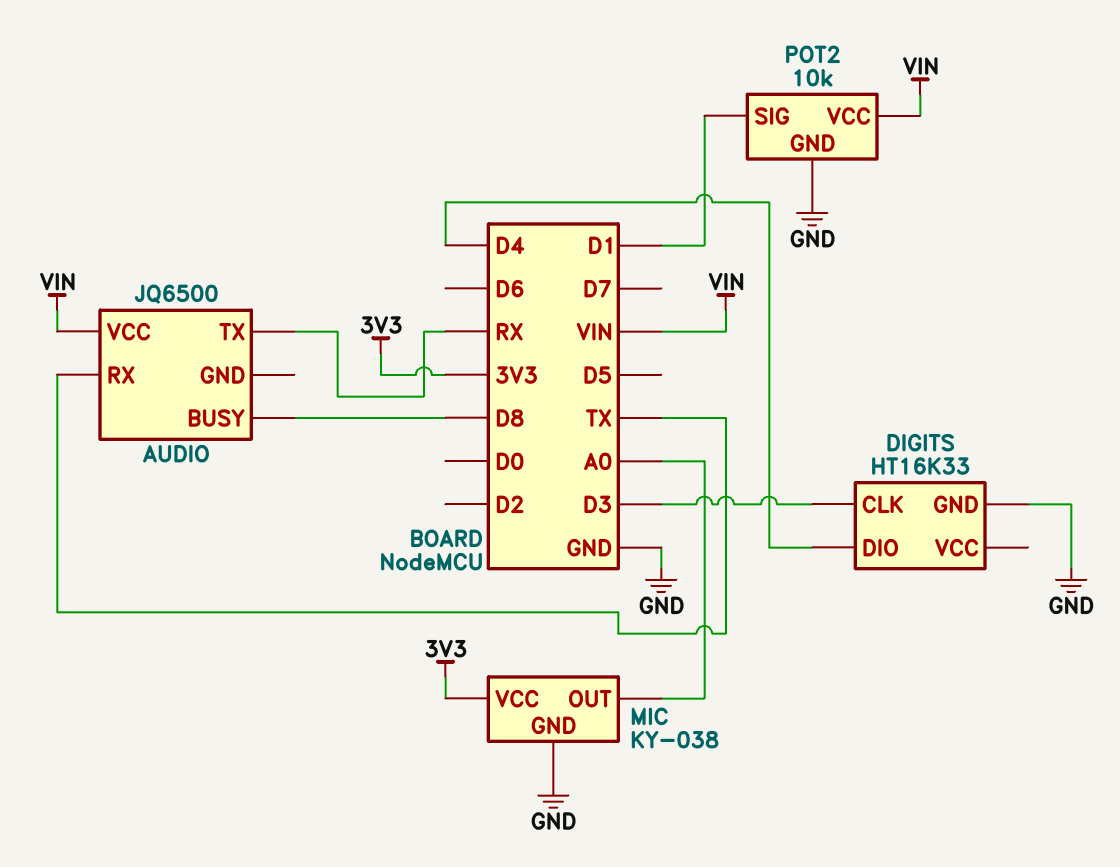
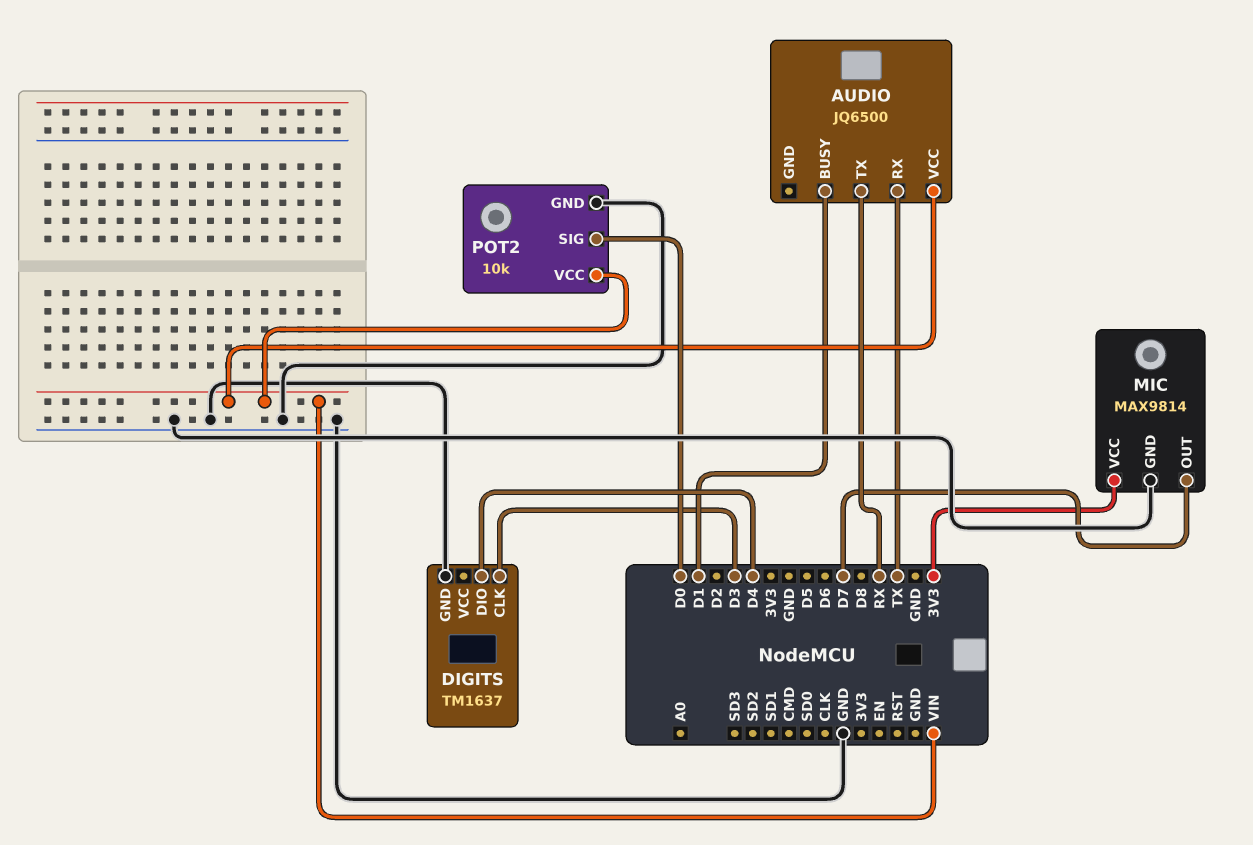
AUDIO pin BUSY: D8 -> D1
DIGITS: HT16K33 -> TM1637
MIC: KY-038 -> MAX9814
MIC pin OUT: A0 -> D7
POT2 pin SIG: D1 -> D0

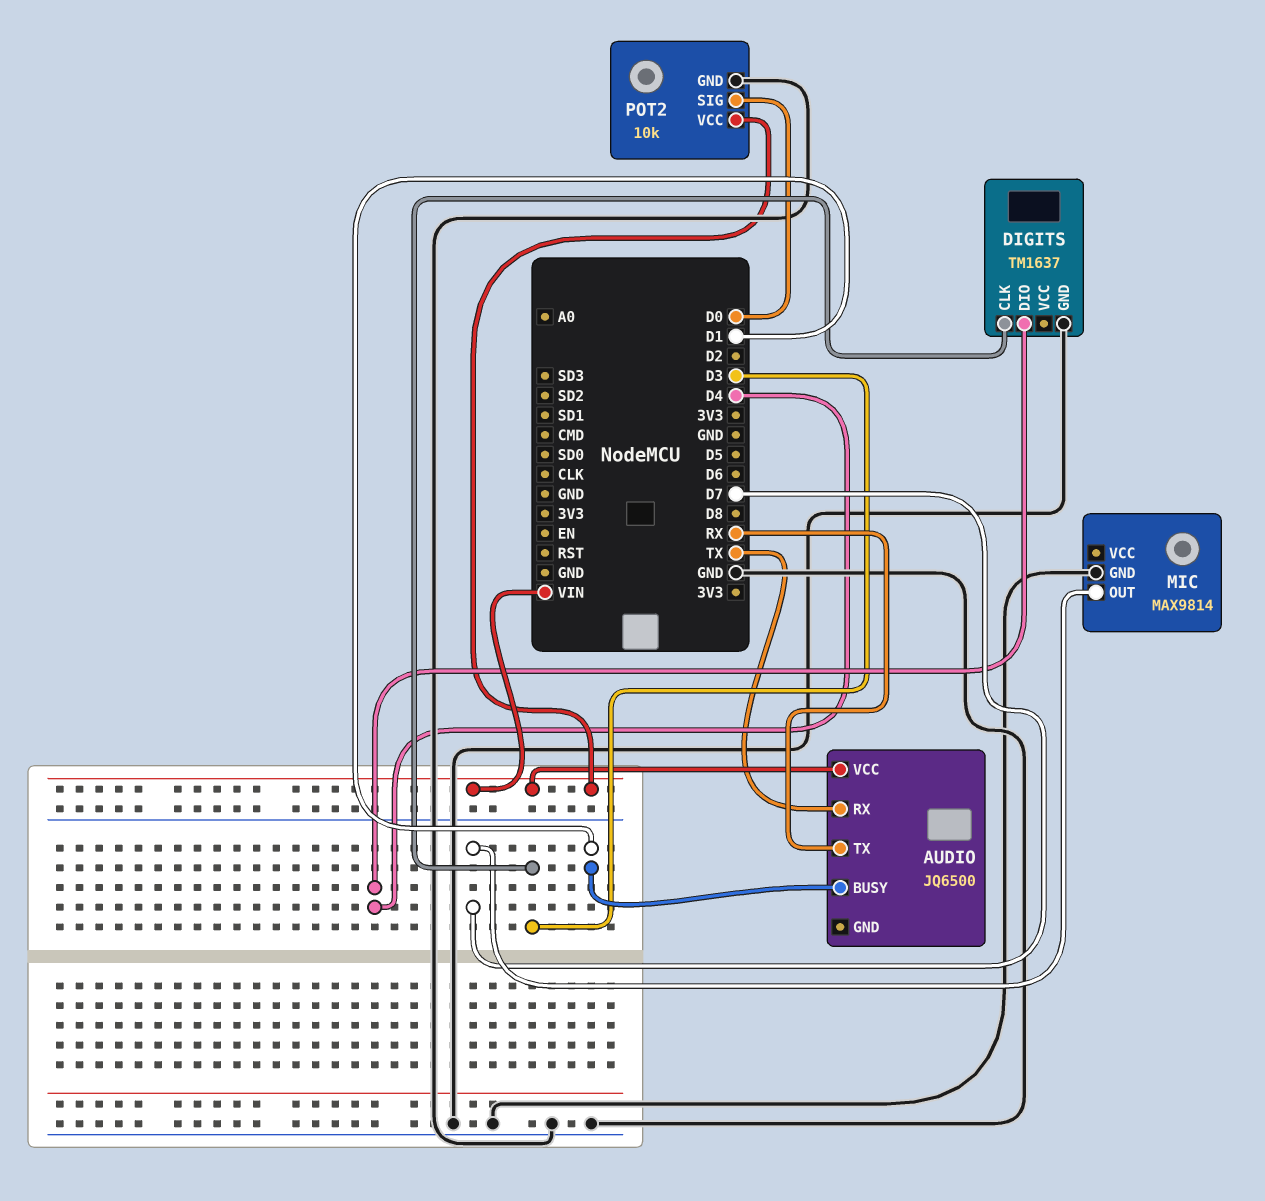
MIC pin VCC: 3V3 -> none

